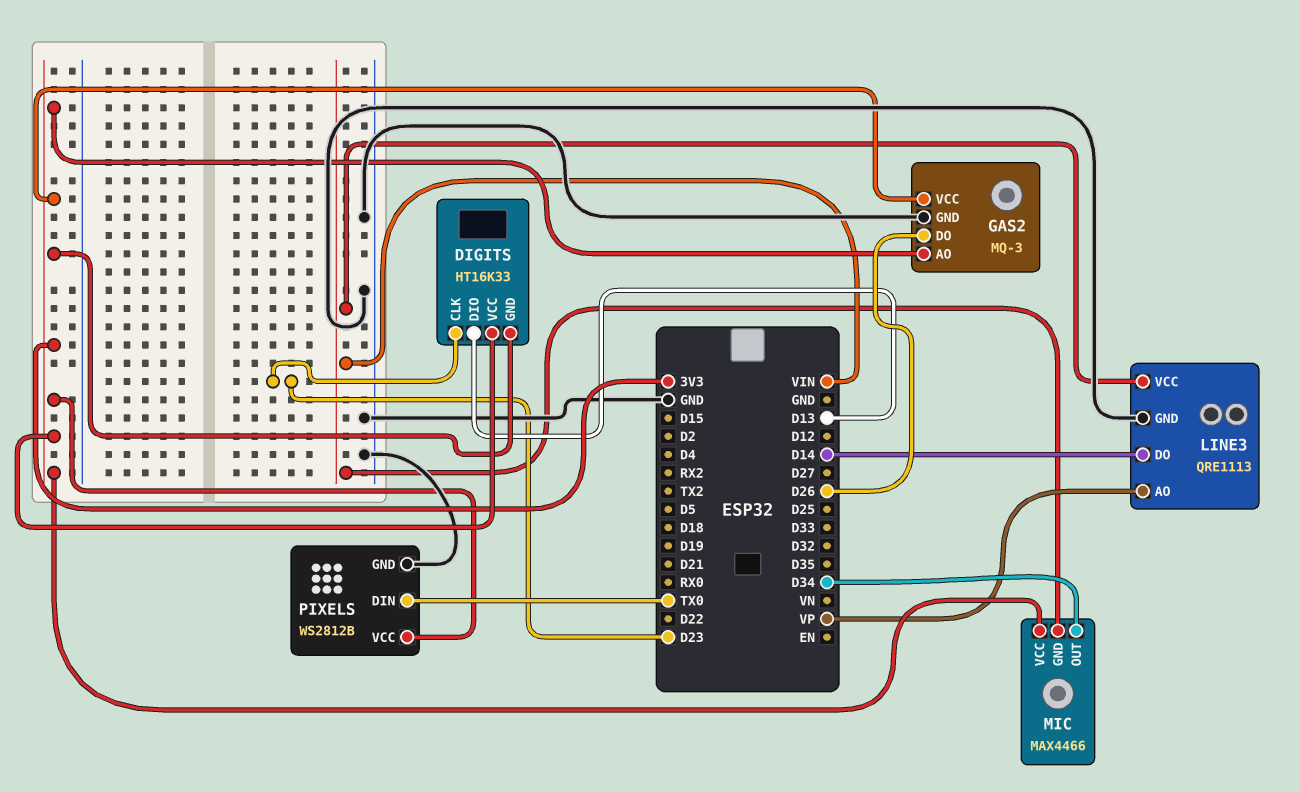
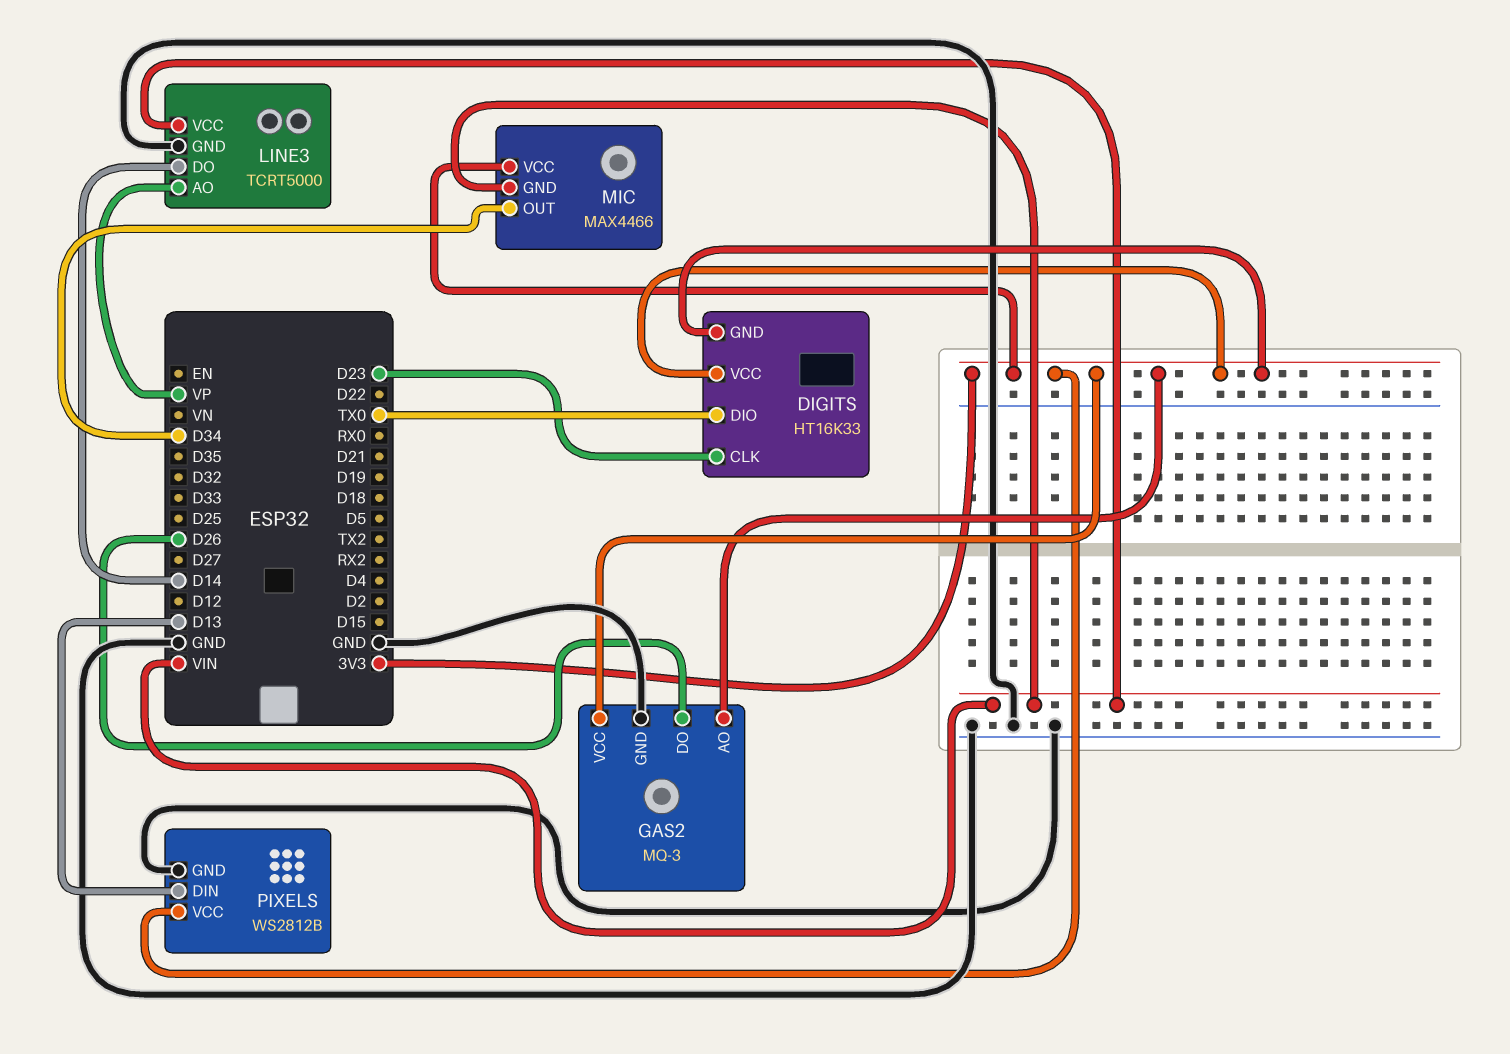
DIGITS pin DIO: D13 -> TX0
LINE3: QRE1113 -> TCRT5000
PIXELS pin DIN: TX0 -> D13

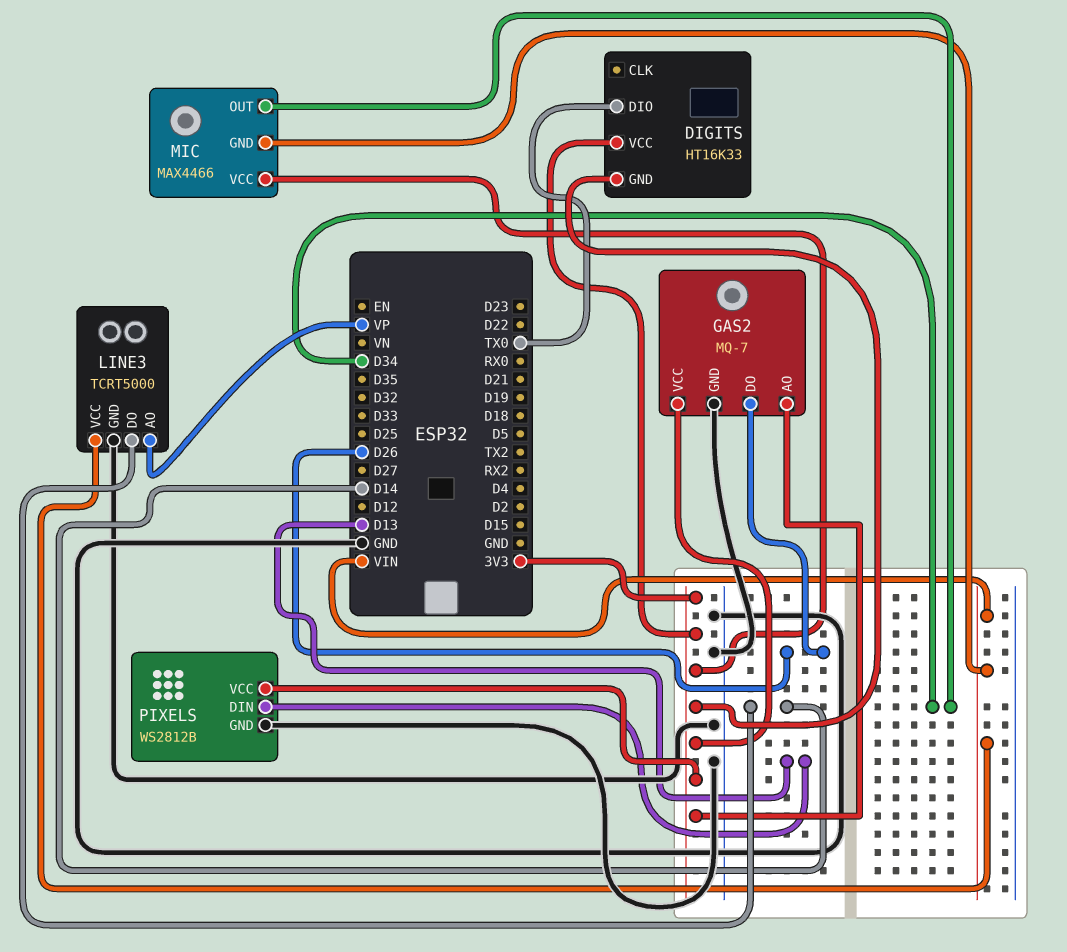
DIGITS pin CLK: D23 -> none
GAS2: MQ-3 -> MQ-7

